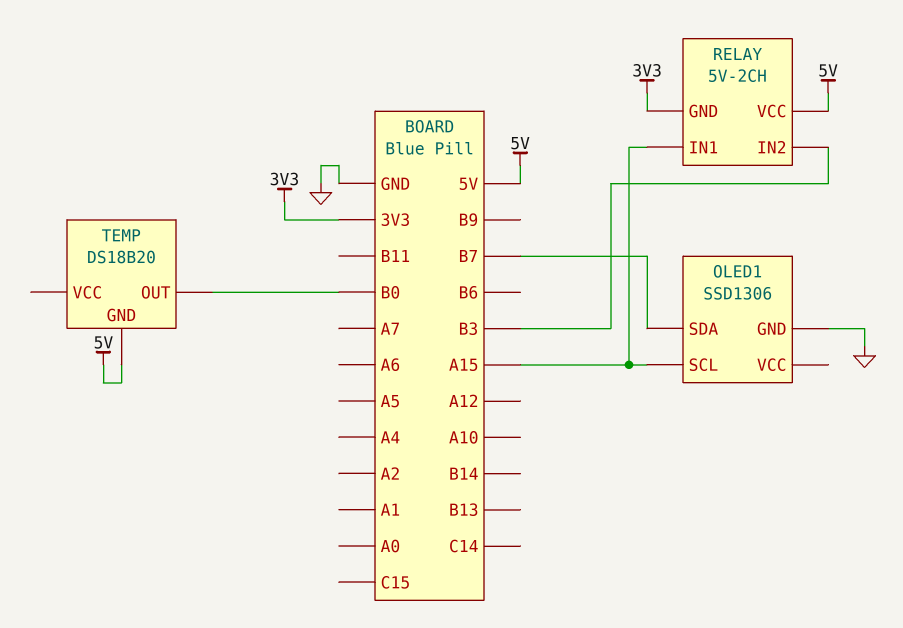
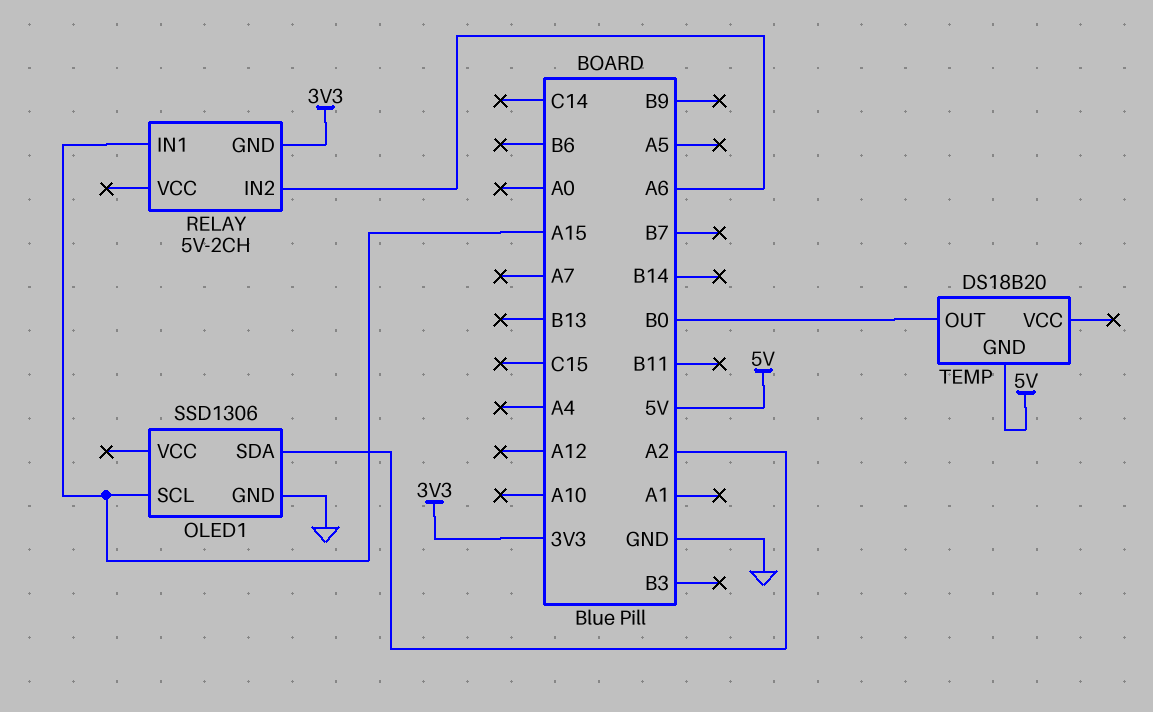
OLED1 pin SDA: B7 -> A2
RELAY pin IN2: B3 -> A6
RELAY pin VCC: 5V -> none

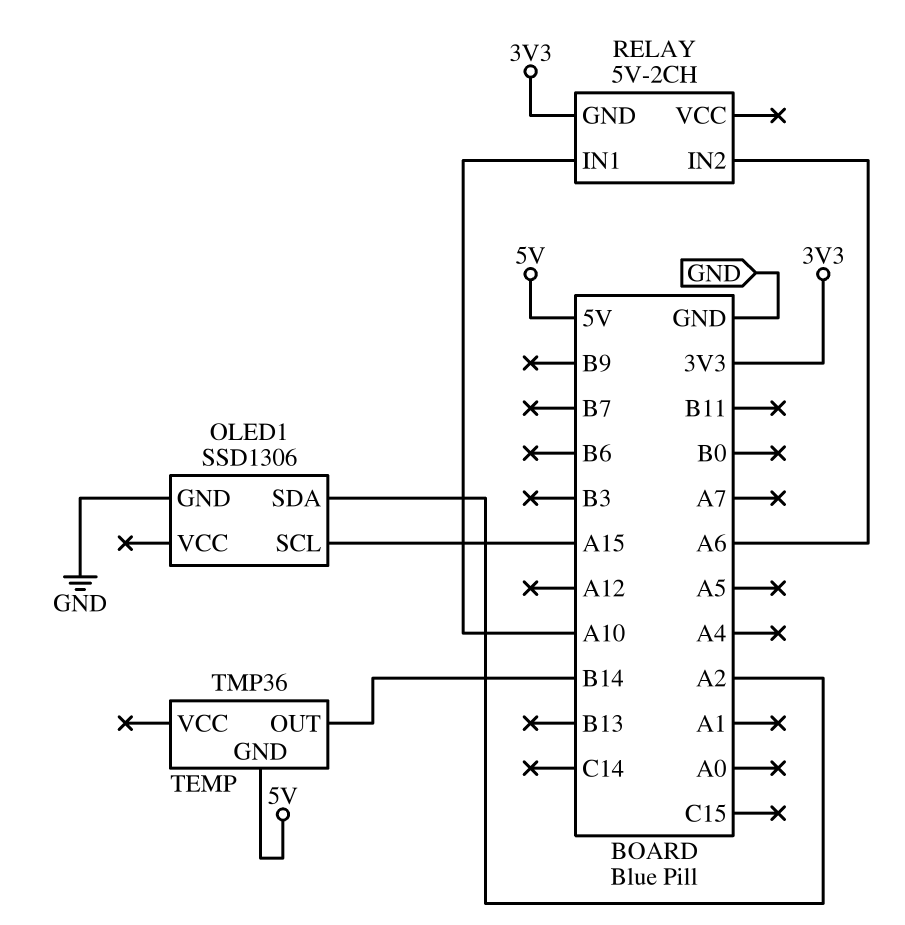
RELAY pin IN1: A15 -> A10
TEMP: DS18B20 -> TMP36
TEMP pin OUT: B0 -> B14

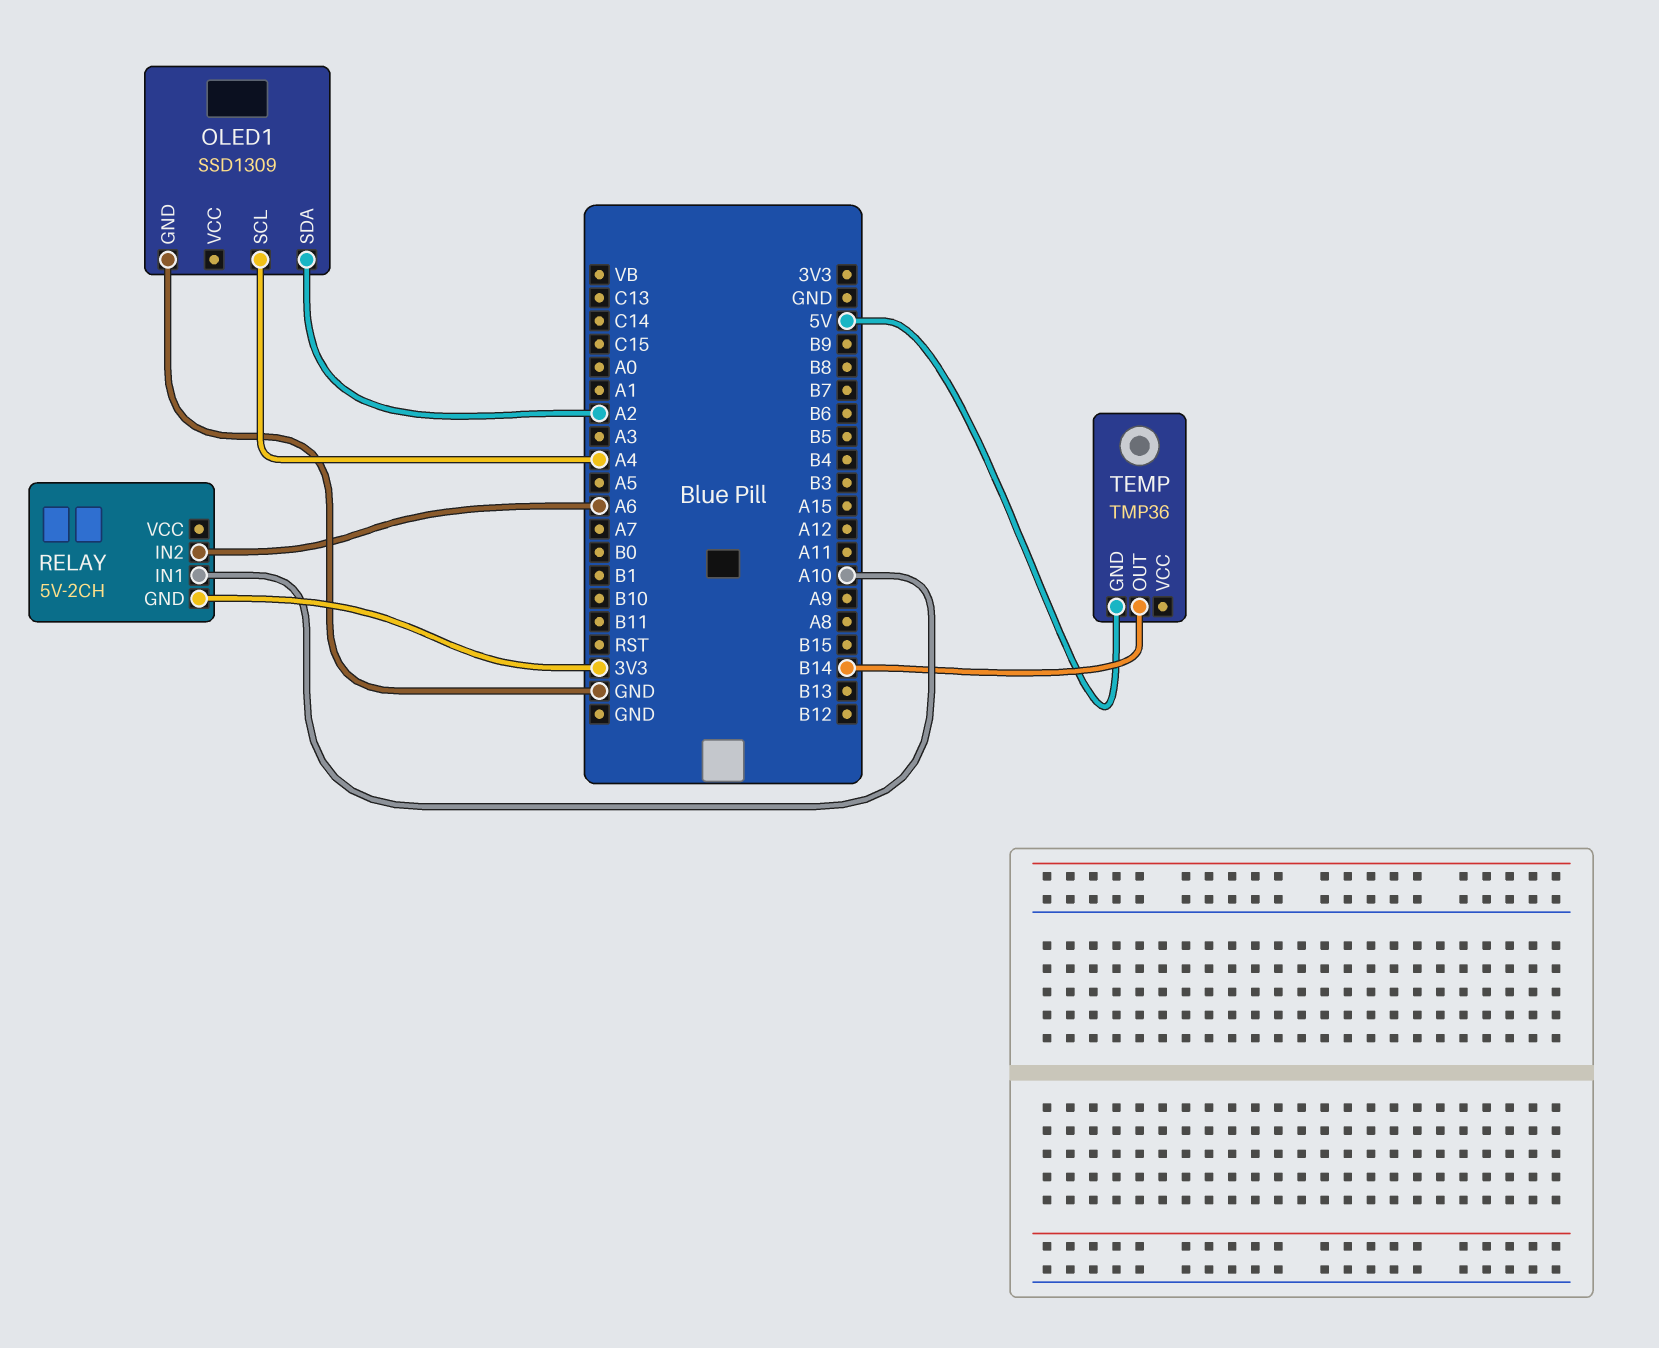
OLED1: SSD1306 -> SSD1309
OLED1 pin SCL: A15 -> A4

